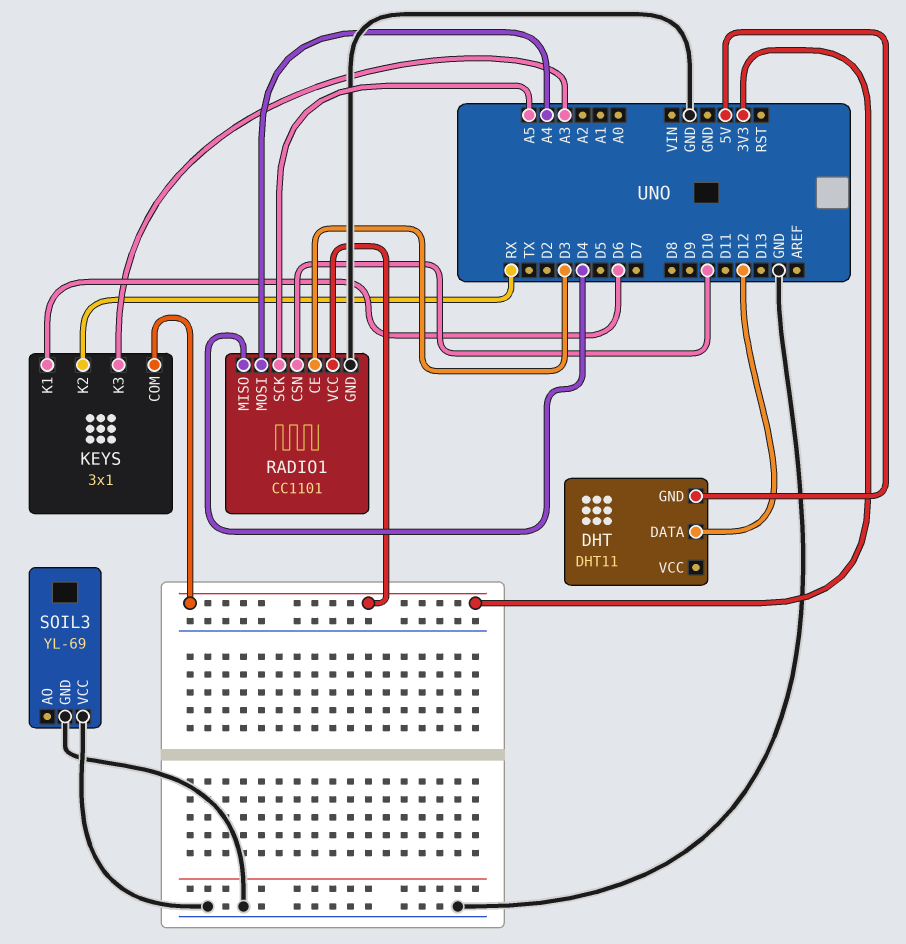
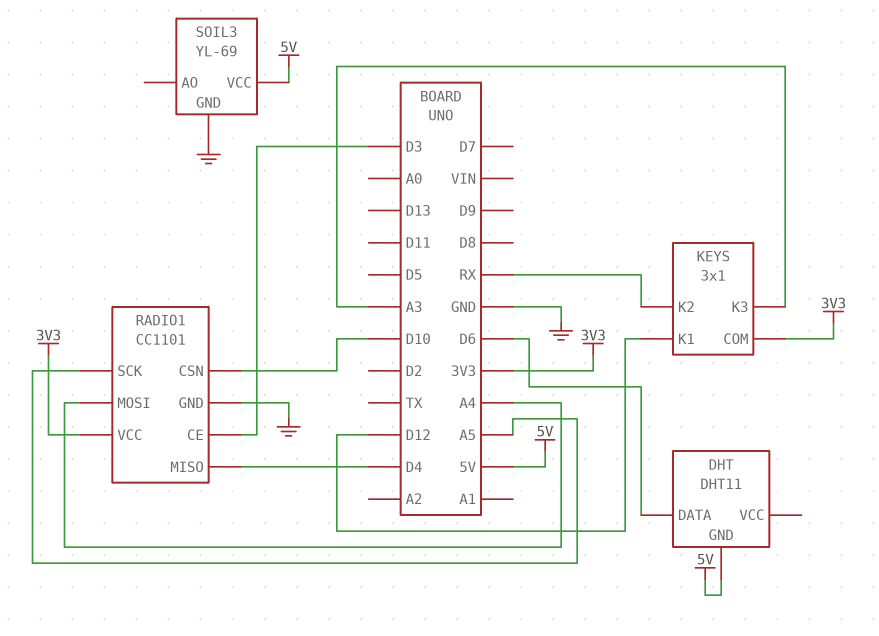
DHT pin DATA: D12 -> D6
KEYS pin K1: D6 -> D12
SOIL3 pin VCC: GND -> 5V

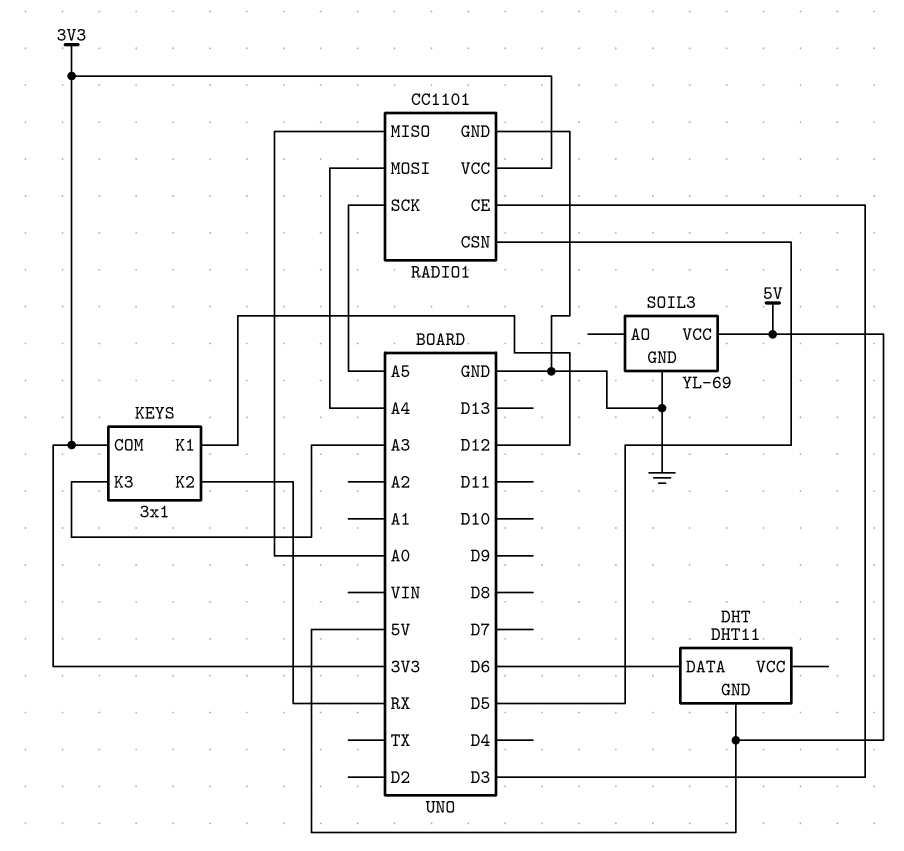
RADIO1 pin CSN: D10 -> D5
RADIO1 pin MISO: D4 -> A0

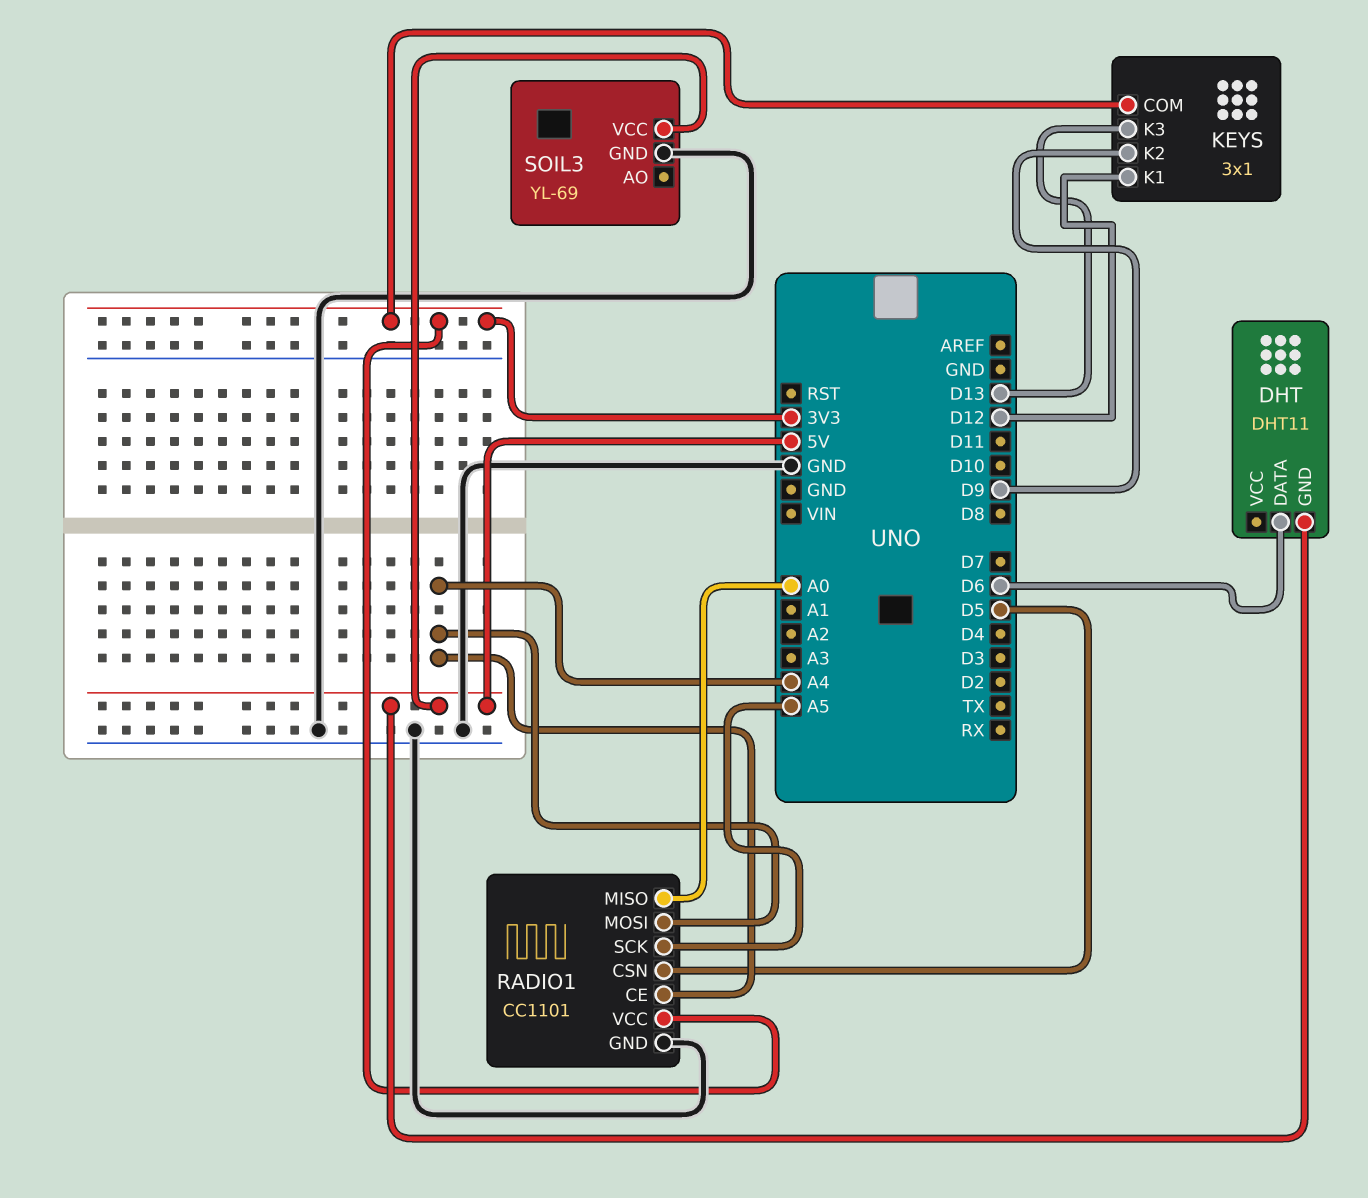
KEYS pin K2: RX -> D9
KEYS pin K3: A3 -> D13
RADIO1 pin CE: D3 -> A4

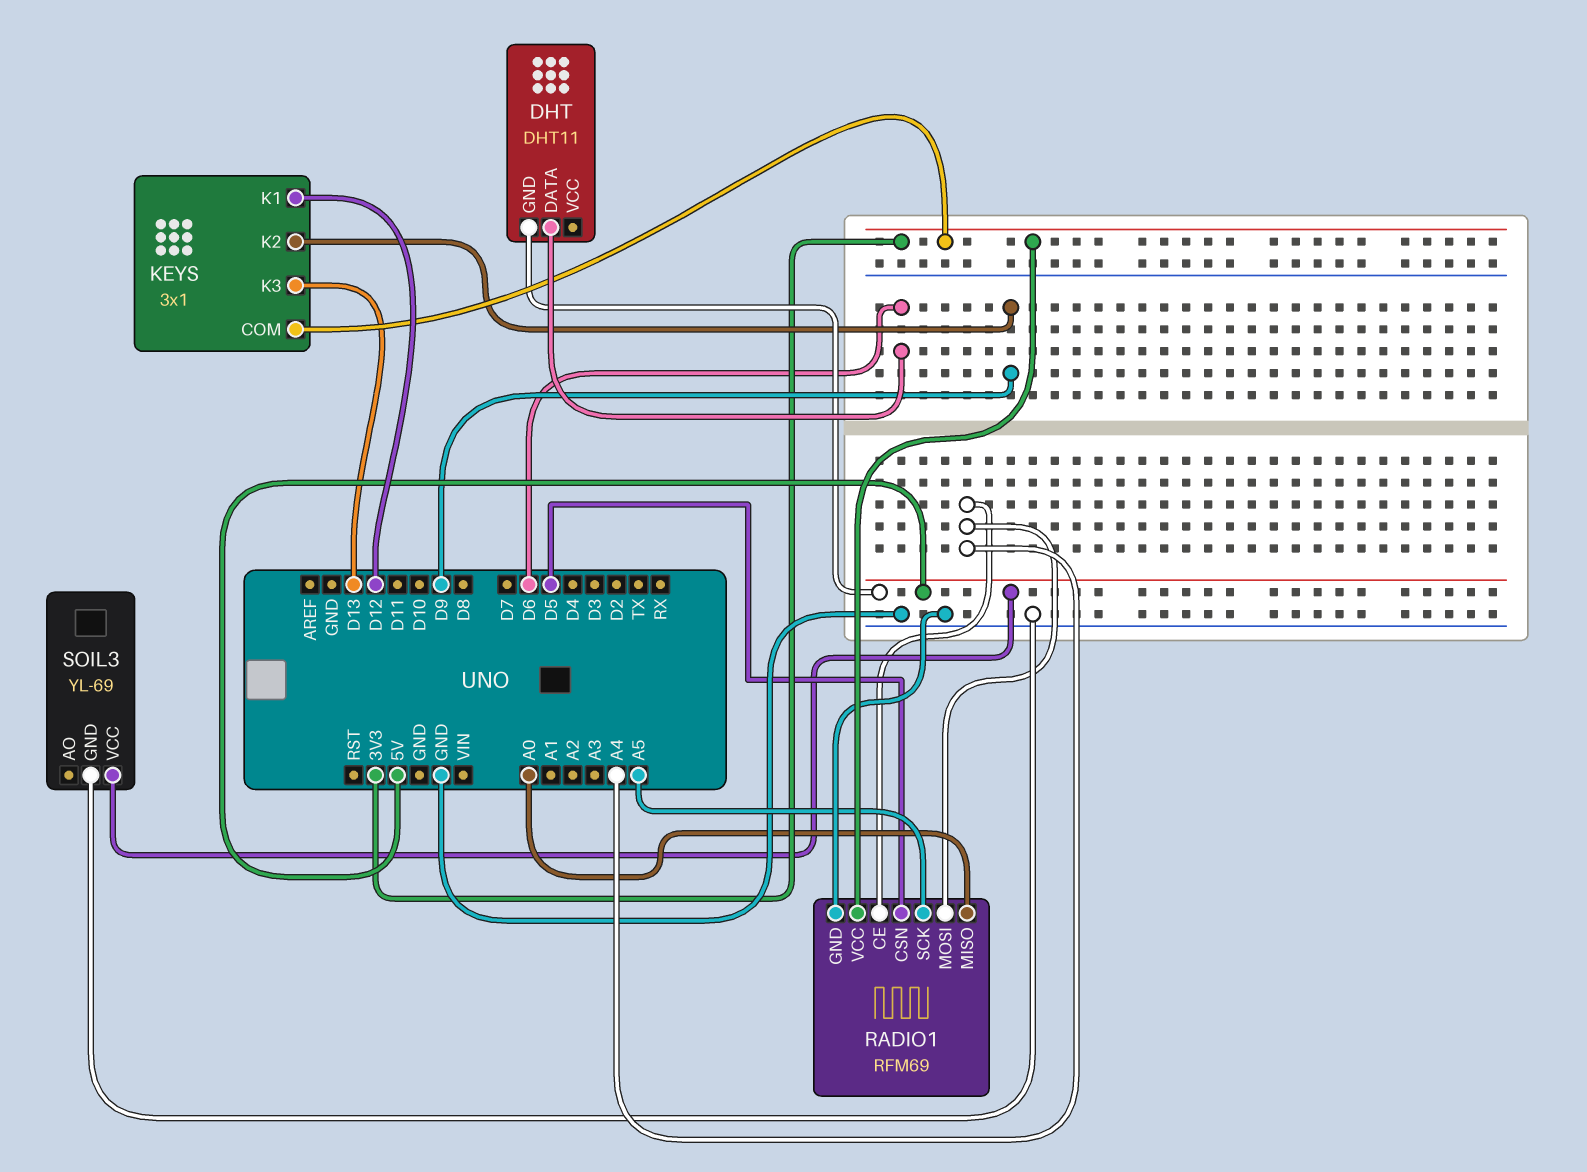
RADIO1: CC1101 -> RFM69

